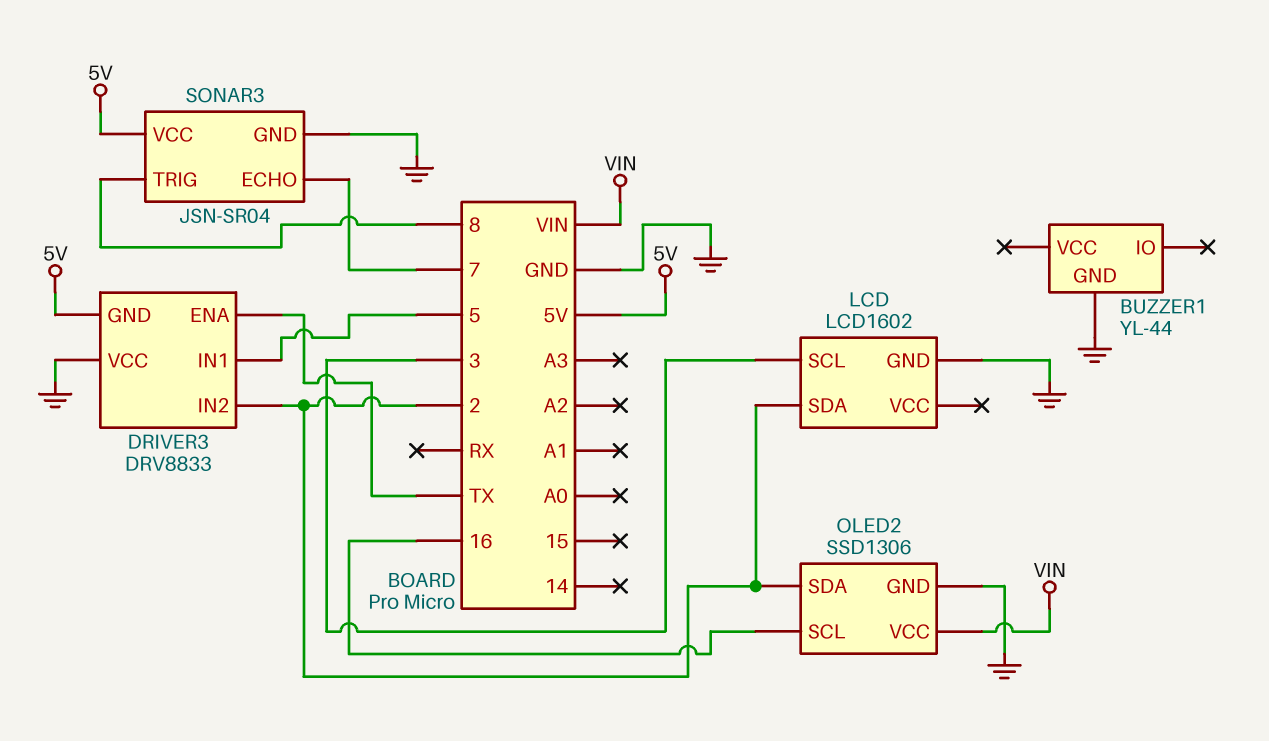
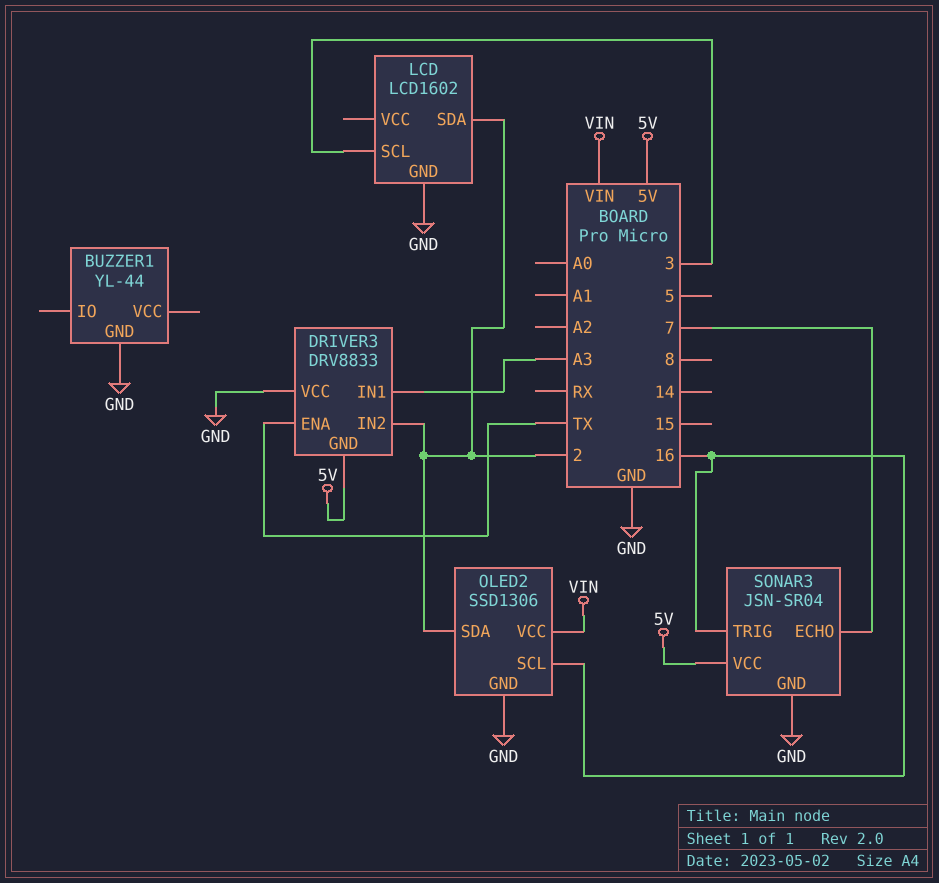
DRIVER3 pin IN1: 5 -> A3
SONAR3 pin TRIG: 8 -> 16

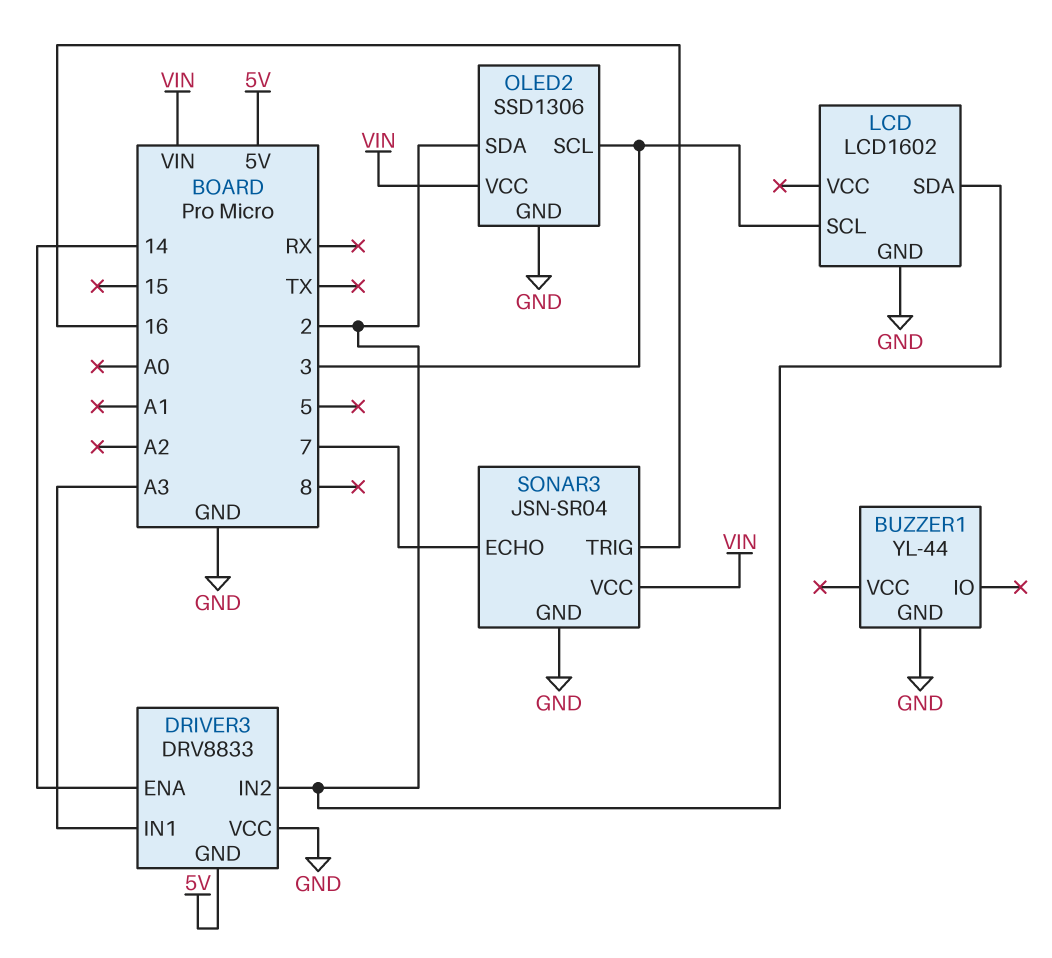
DRIVER3 pin ENA: TX -> 14
OLED2 pin SCL: 16 -> 3
SONAR3 pin VCC: 5V -> VIN

